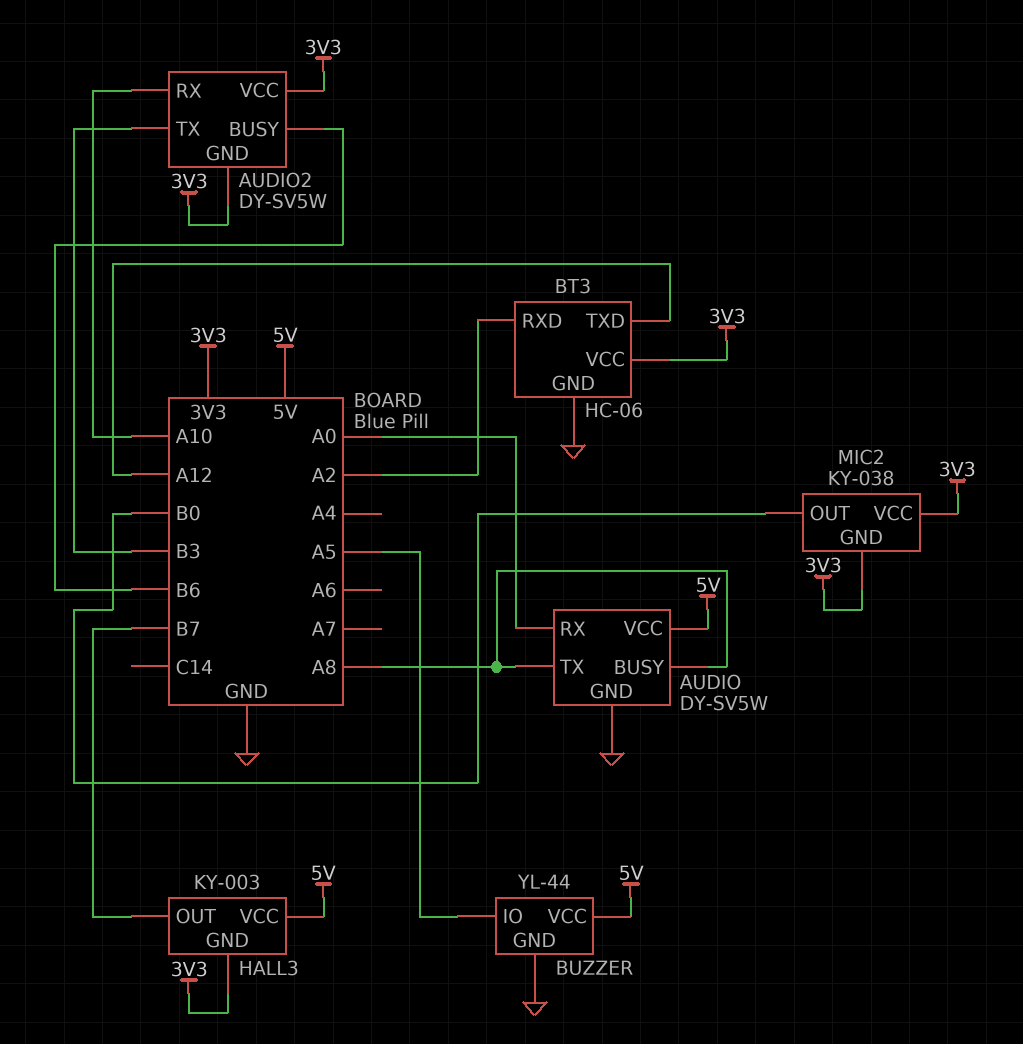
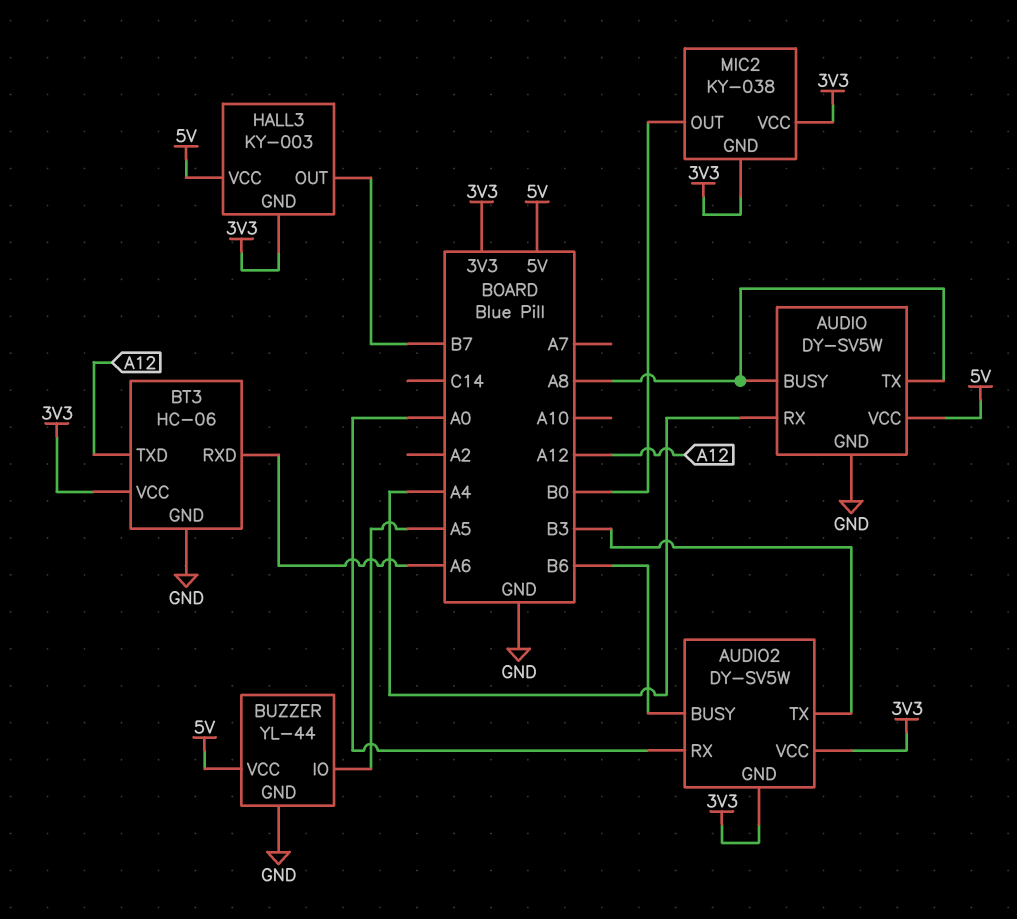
AUDIO pin RX: A0 -> A4
AUDIO2 pin RX: A10 -> A0
BT3 pin RXD: A2 -> A6

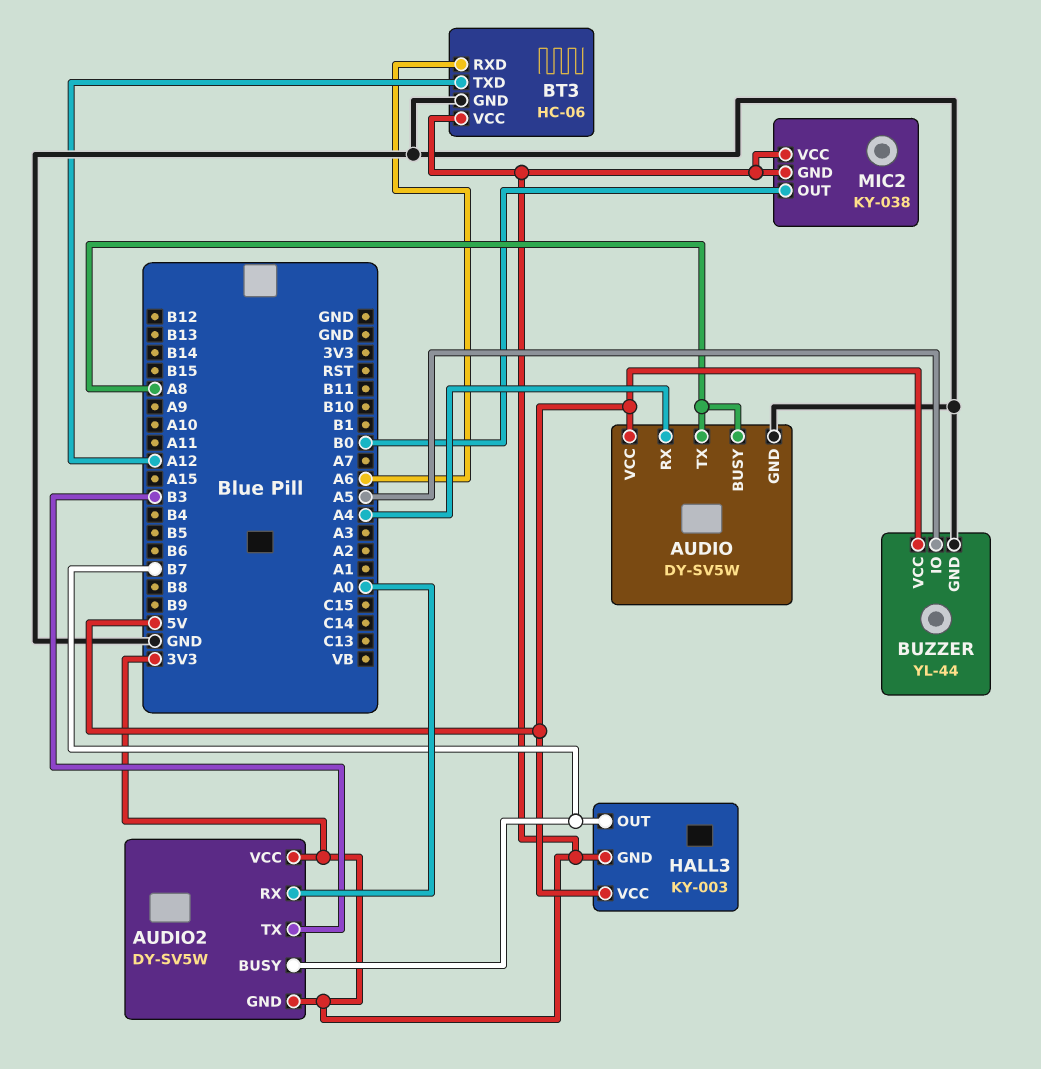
AUDIO2 pin BUSY: B6 -> B7

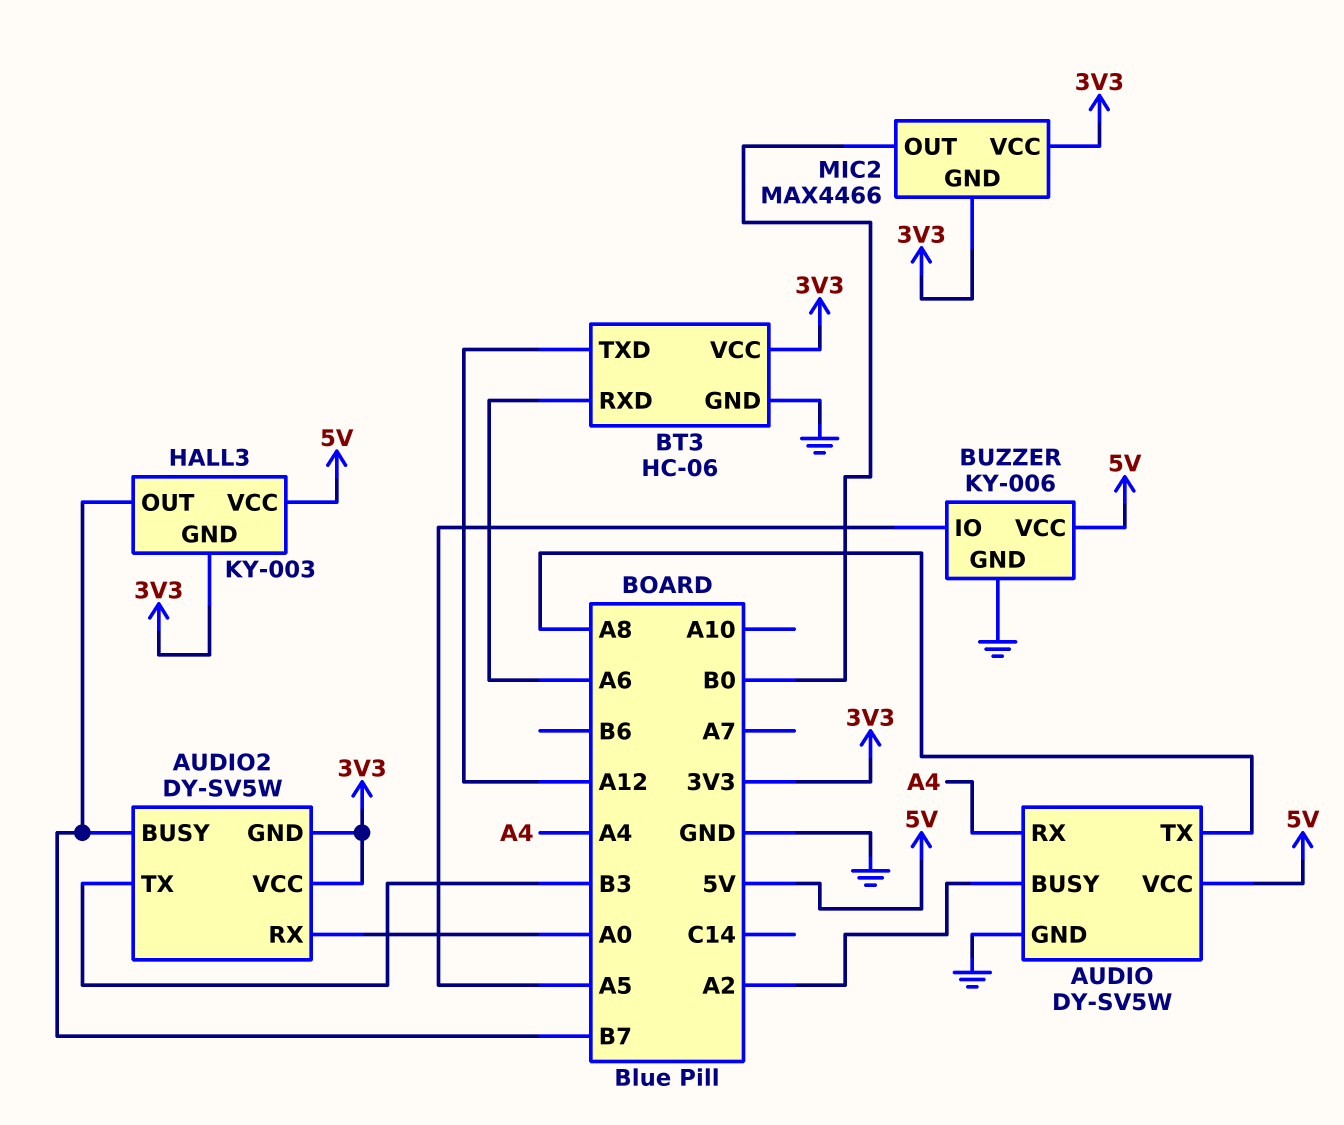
AUDIO pin BUSY: A8 -> A2
BUZZER: YL-44 -> KY-006
MIC2: KY-038 -> MAX4466

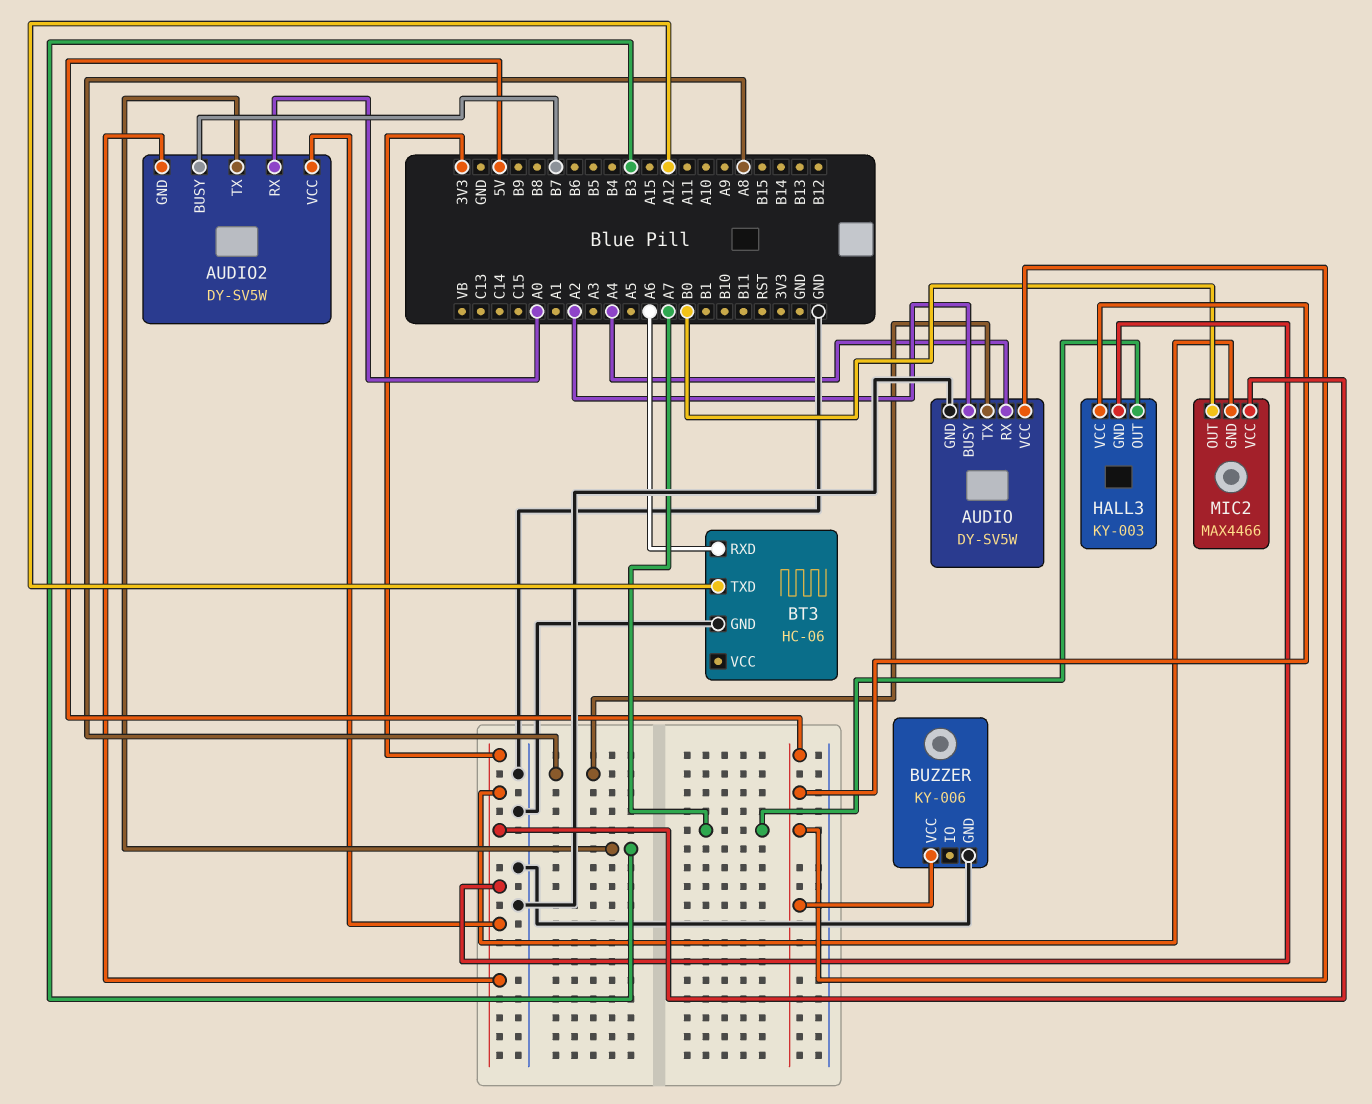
BT3 pin VCC: 3V3 -> none
BUZZER pin IO: A5 -> none
HALL3 pin OUT: B7 -> A7

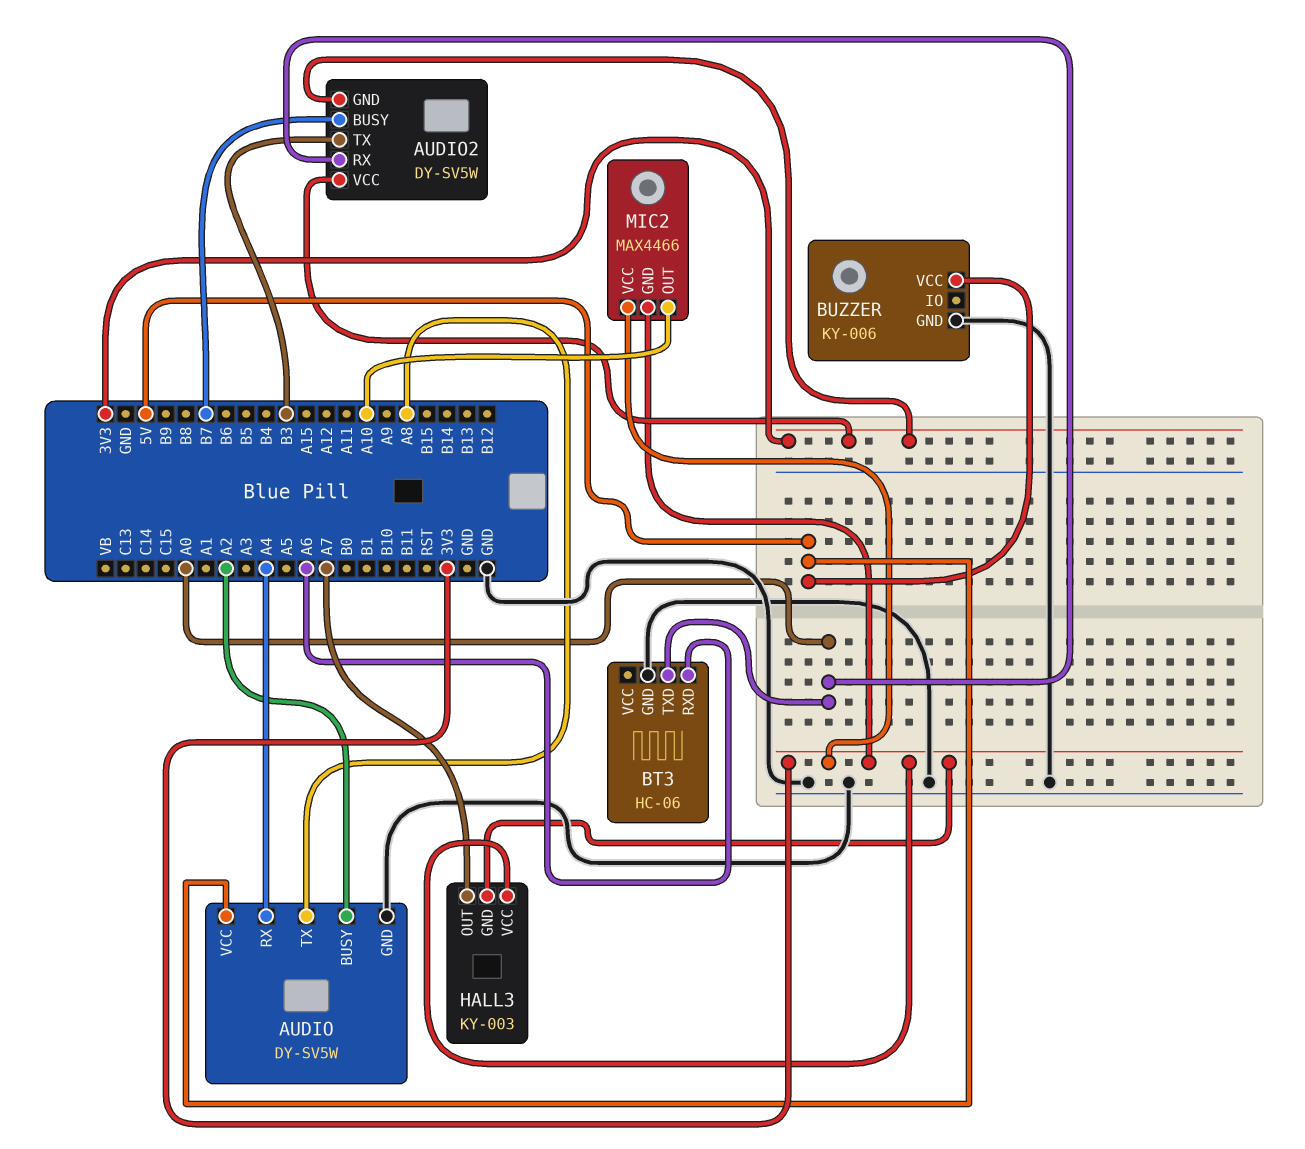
BT3 pin TXD: A12 -> A0
HALL3 pin VCC: 5V -> 3V3
MIC2 pin OUT: B0 -> A10

